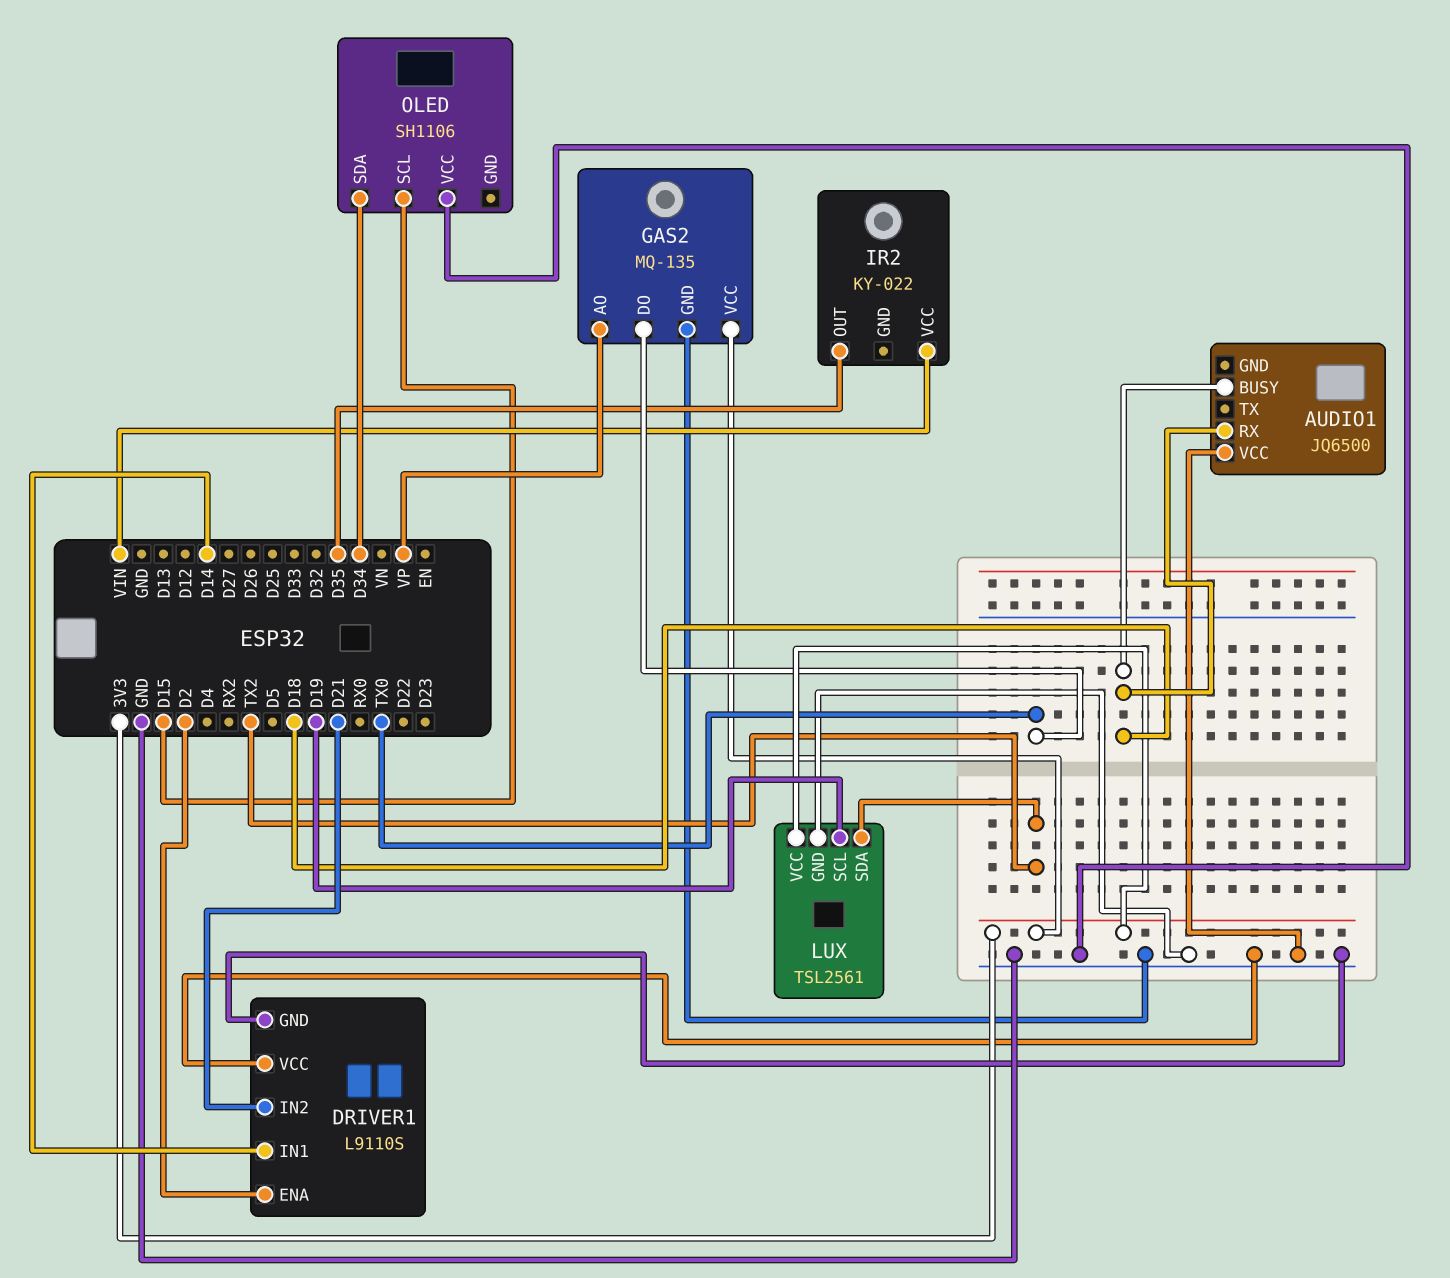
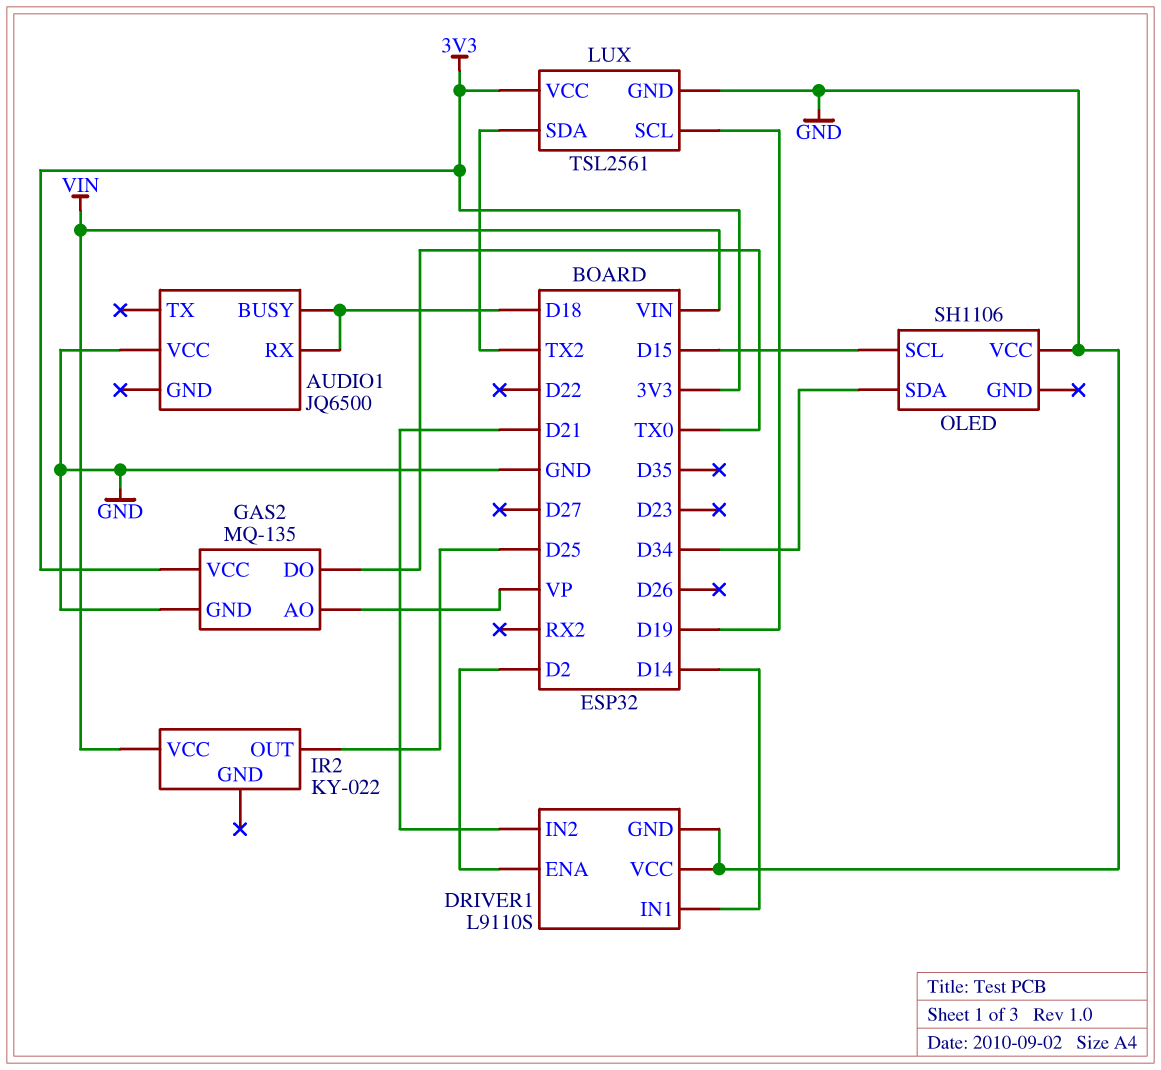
IR2 pin OUT: D35 -> D25

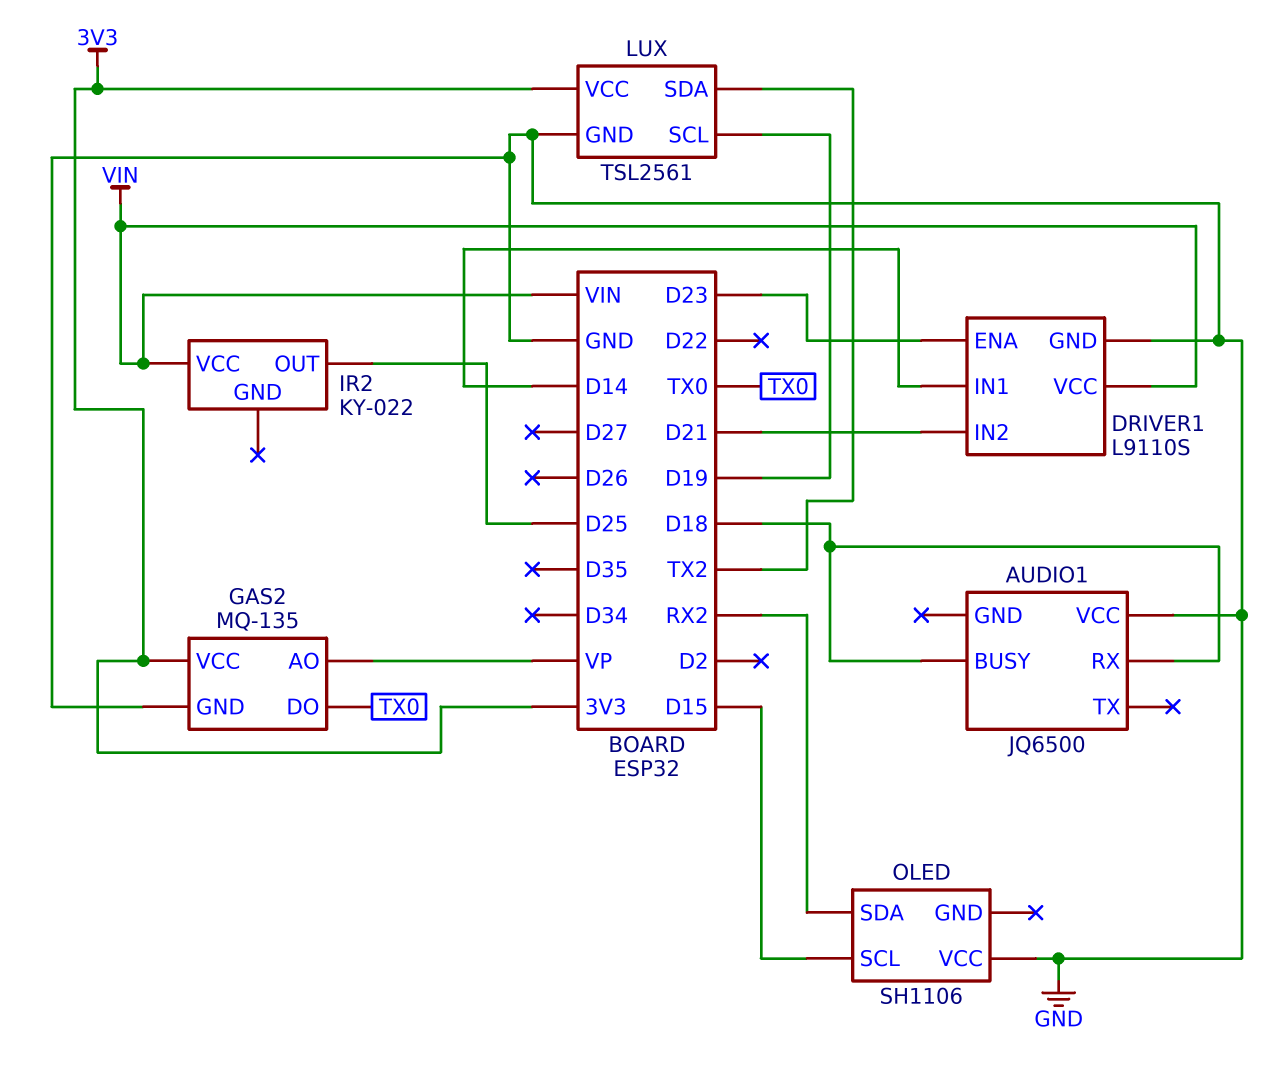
DRIVER1 pin ENA: D2 -> D23
DRIVER1 pin VCC: GND -> VIN
OLED pin SDA: D34 -> RX2

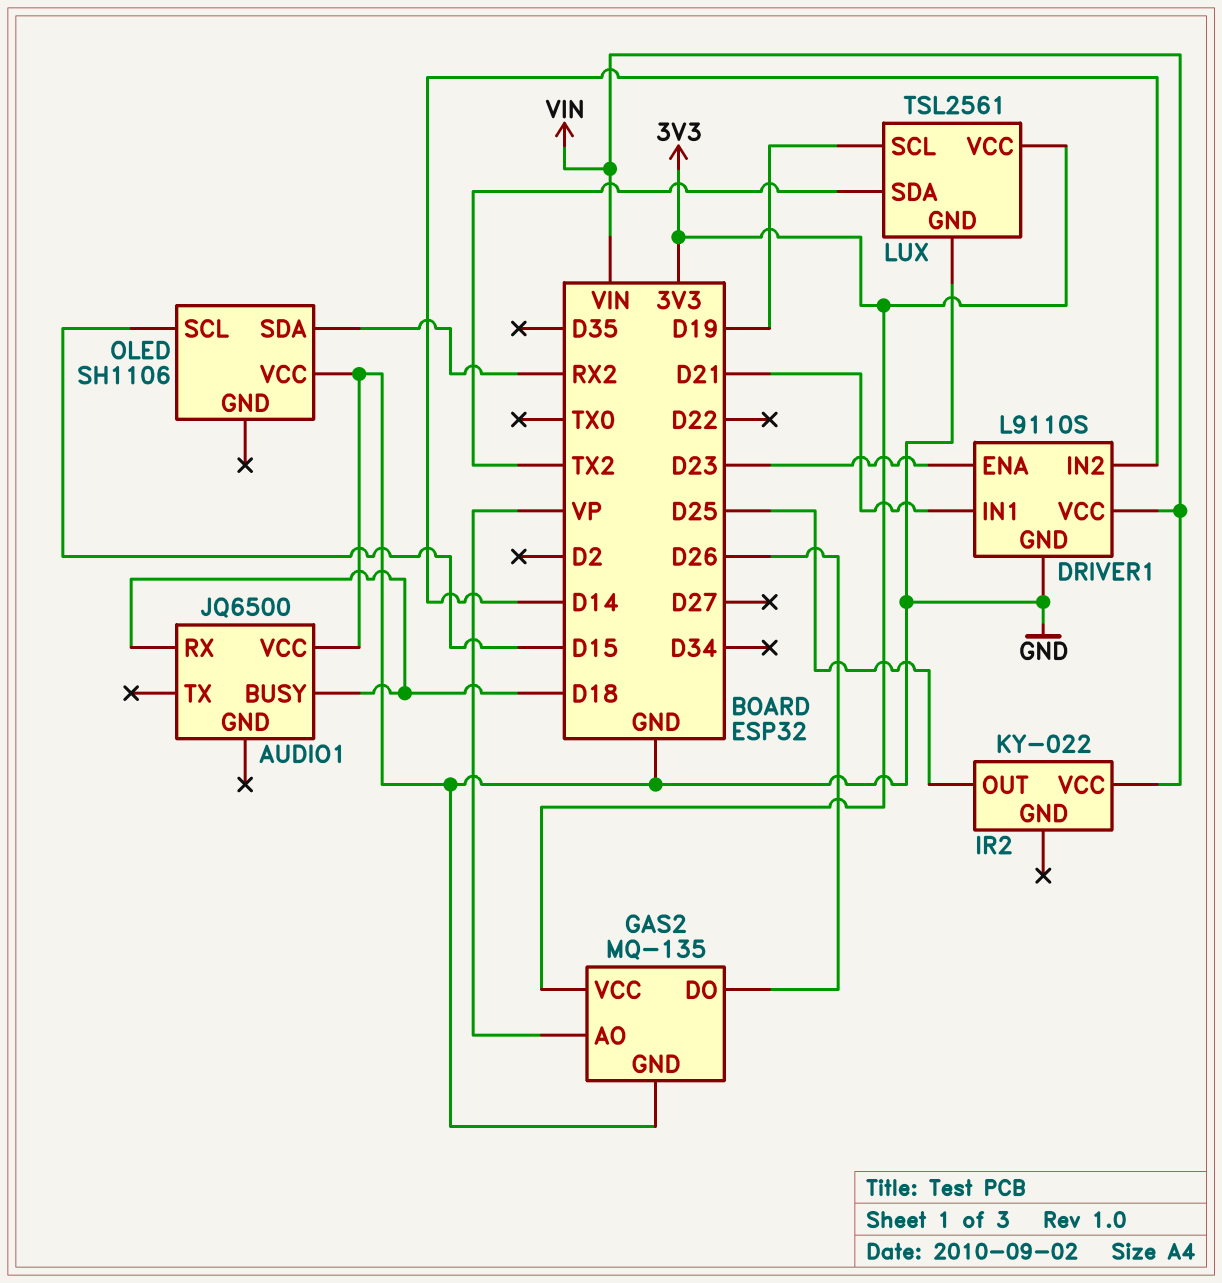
DRIVER1 pin IN1: D14 -> D21
DRIVER1 pin IN2: D21 -> D14
GAS2 pin DO: TX0 -> D26

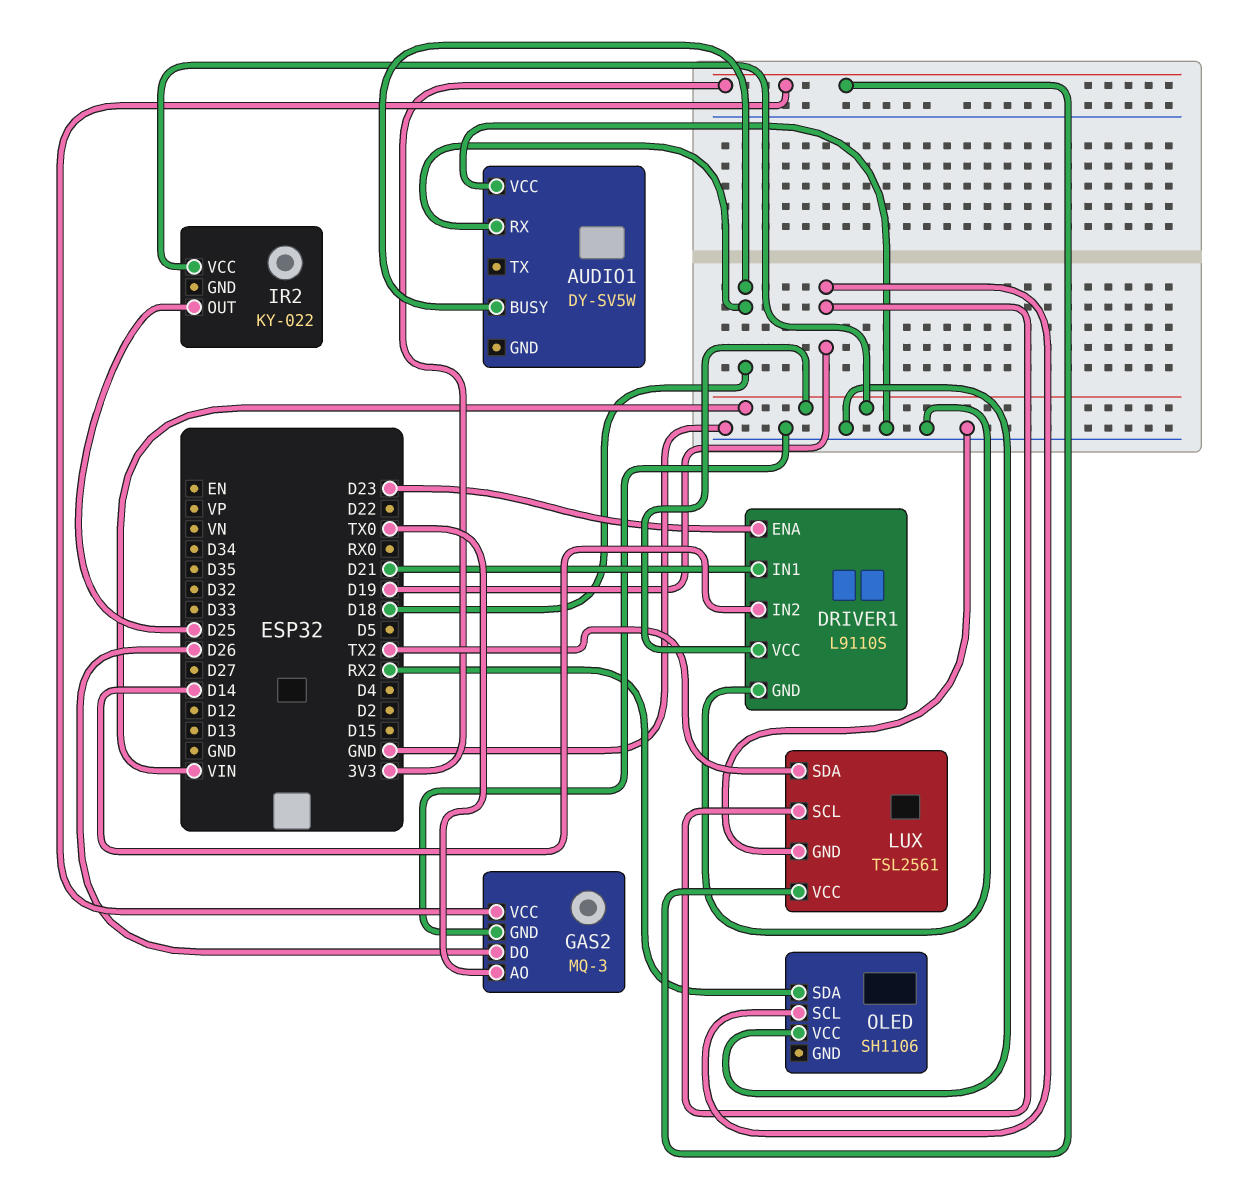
AUDIO1: JQ6500 -> DY-SV5W
GAS2: MQ-135 -> MQ-3
GAS2 pin AO: VP -> TX0
OLED pin SCL: D15 -> D19

